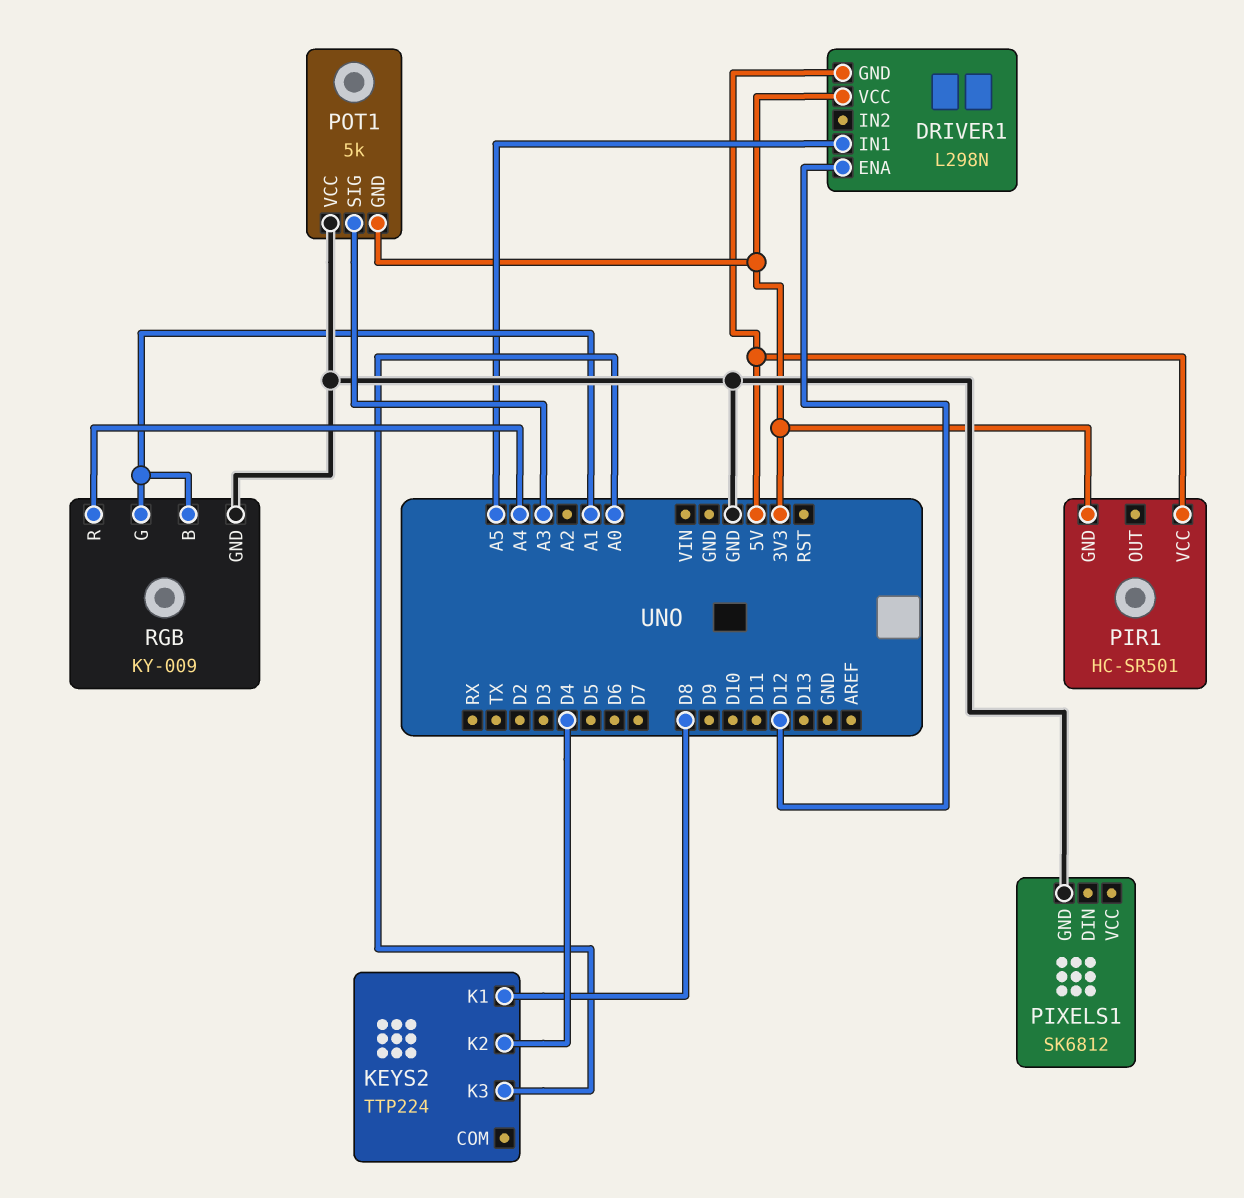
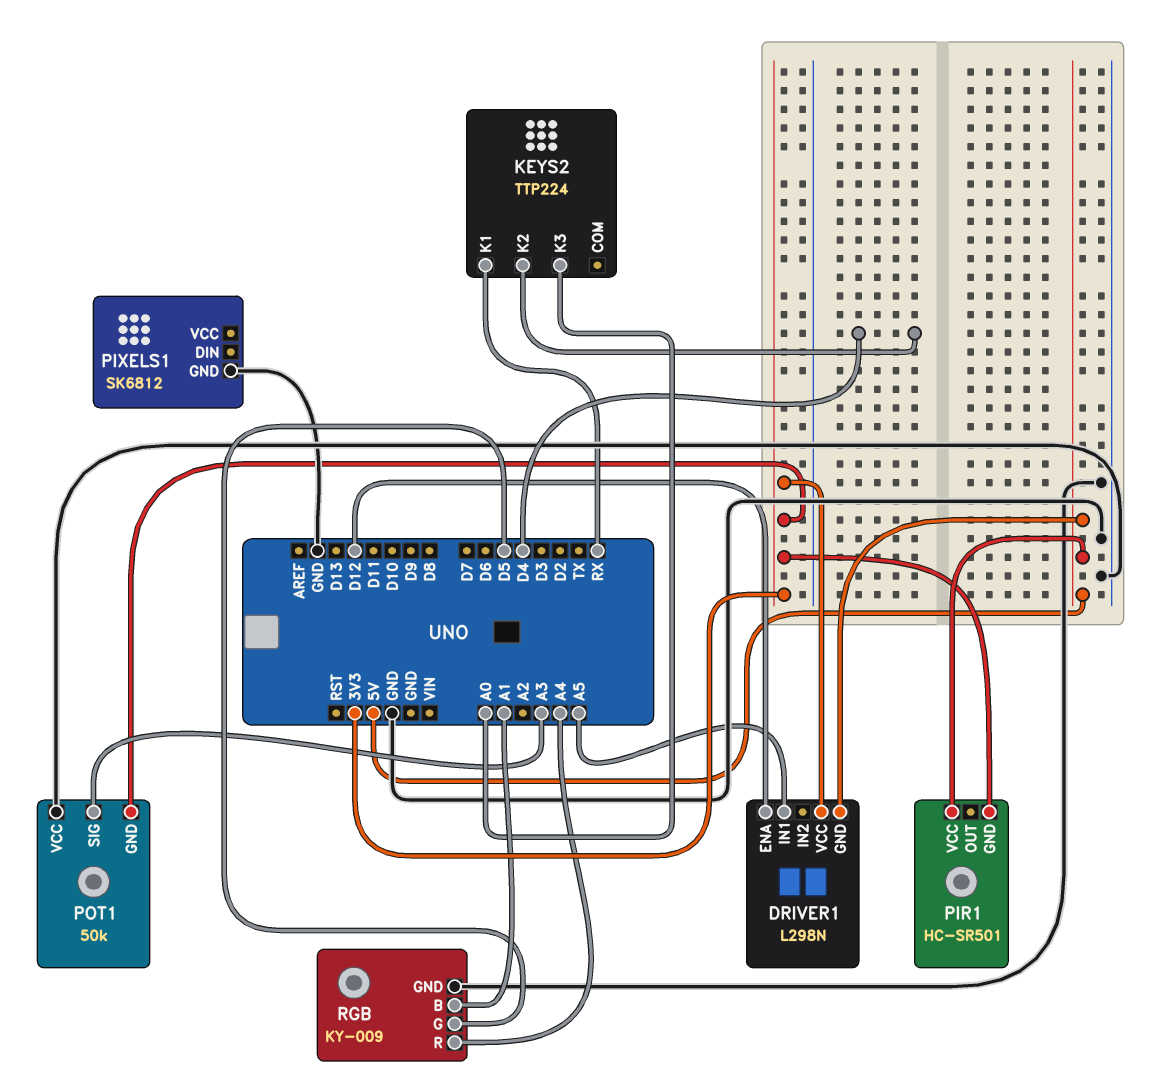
KEYS2 pin K1: D8 -> RX
POT1: 5k -> 50k
RGB pin G: A1 -> D5

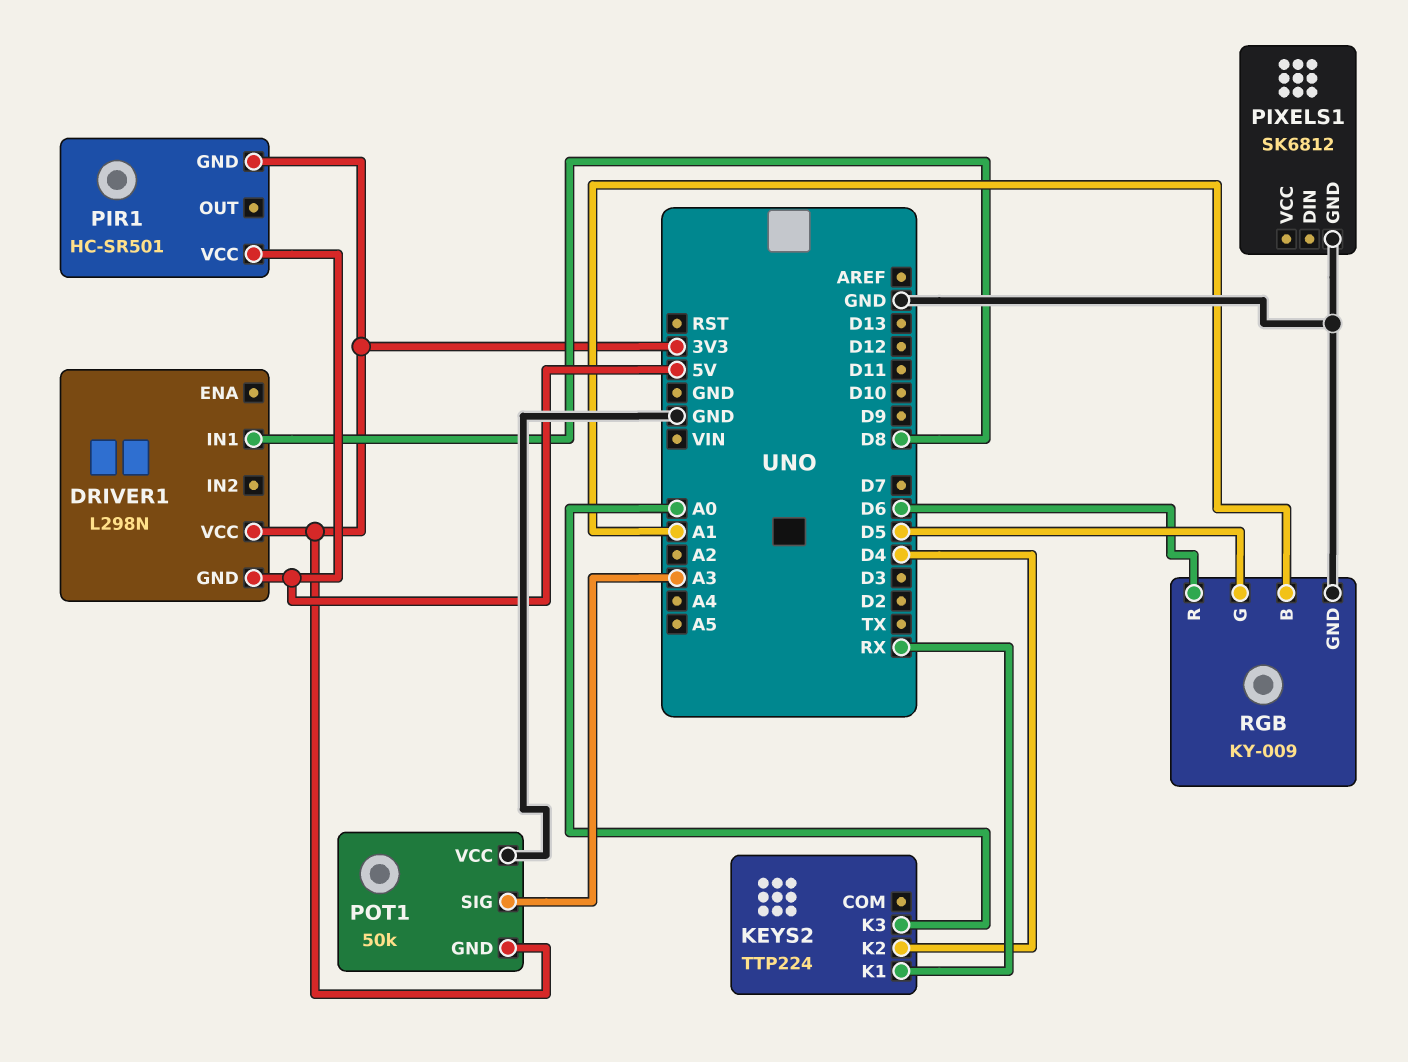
DRIVER1 pin ENA: D12 -> none
DRIVER1 pin IN1: A5 -> D8
RGB pin R: A4 -> D6

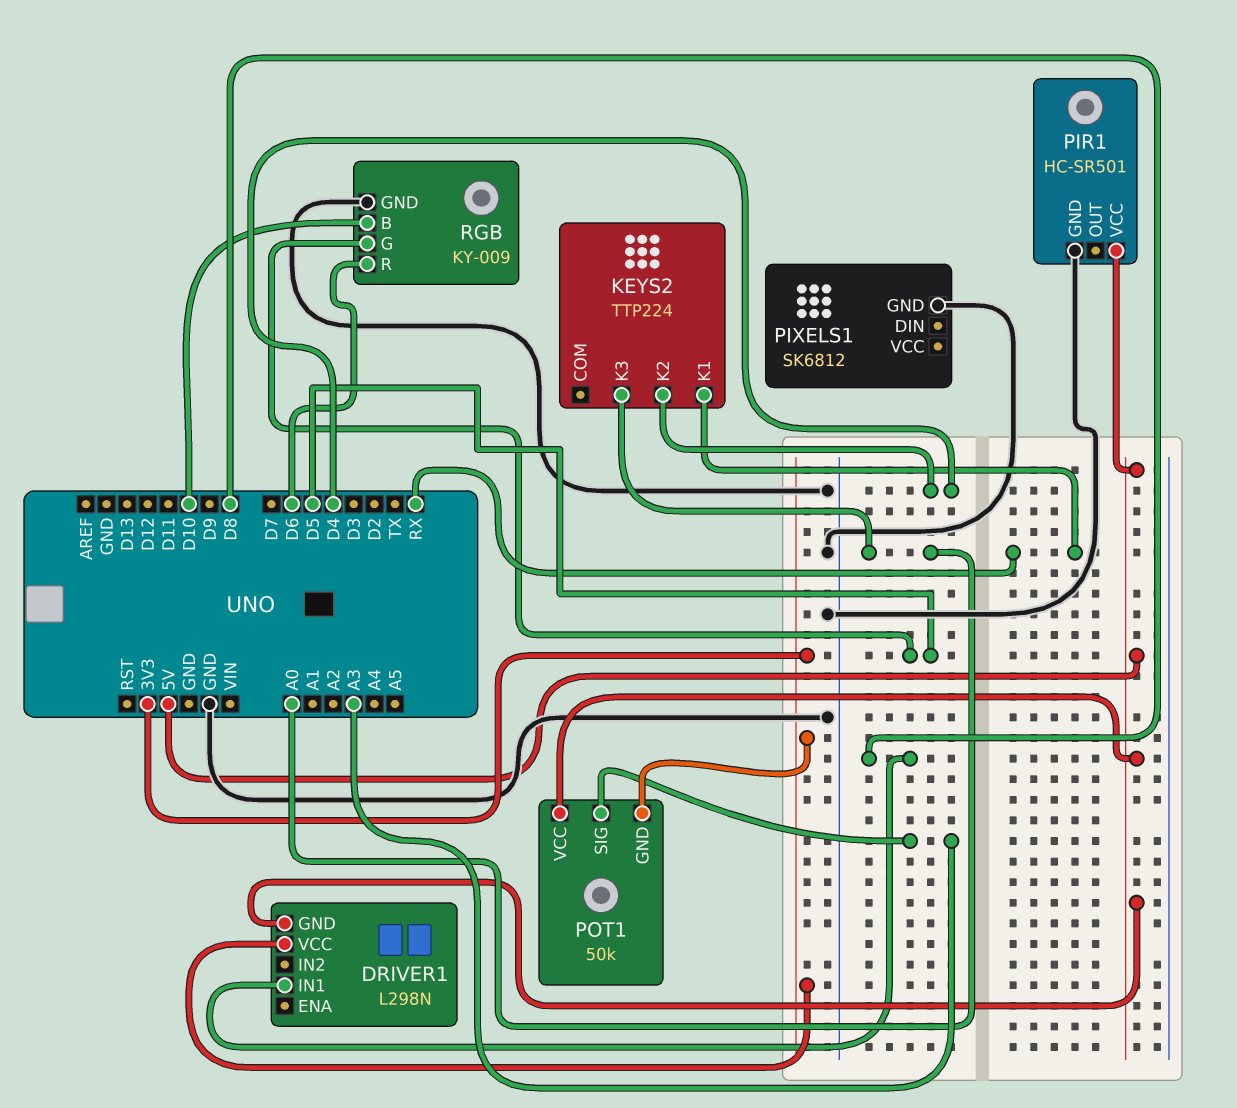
PIR1 pin GND: 3V3 -> GND
POT1 pin VCC: GND -> 5V
RGB pin B: A1 -> D10

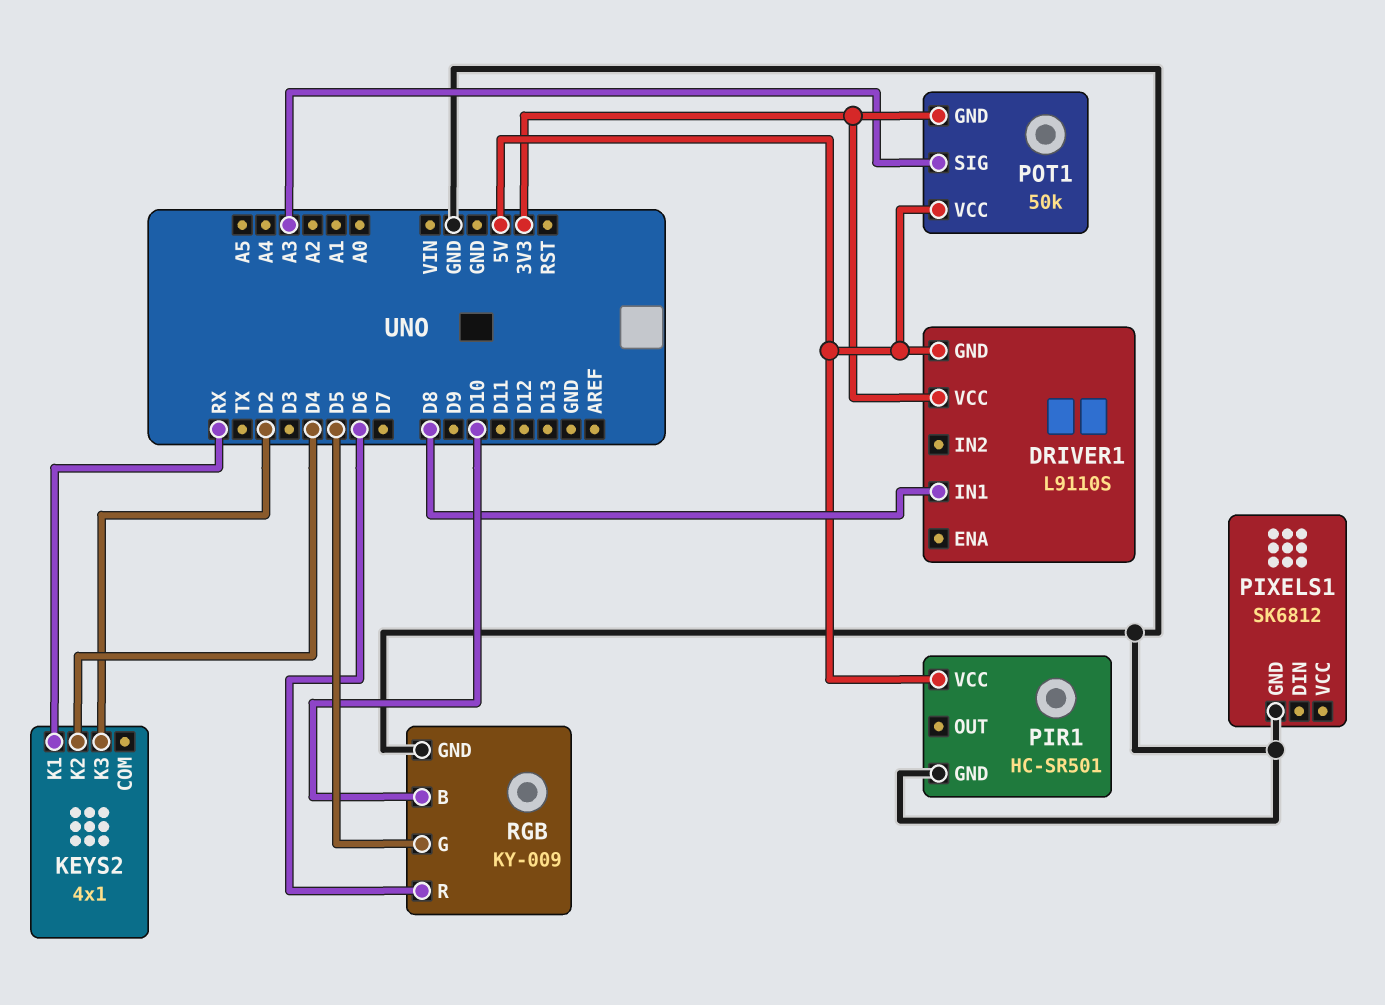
DRIVER1: L298N -> L9110S
KEYS2: TTP224 -> 4x1
KEYS2 pin K3: A0 -> D2

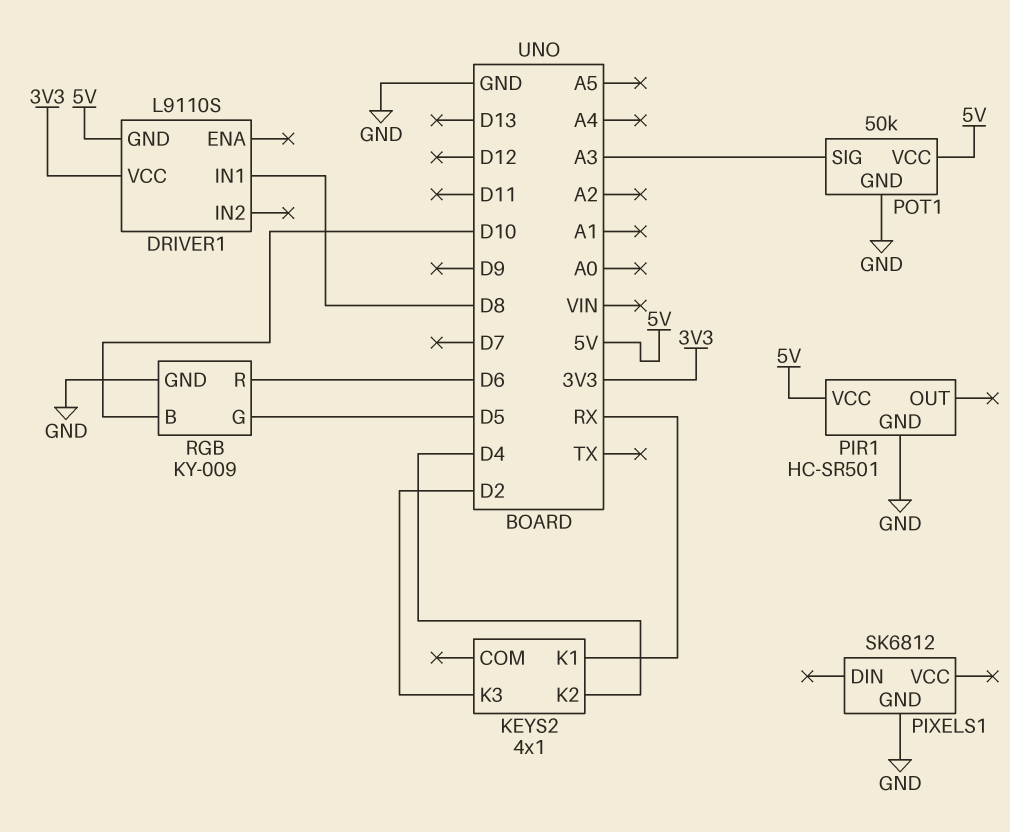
POT1 pin GND: 3V3 -> GND

